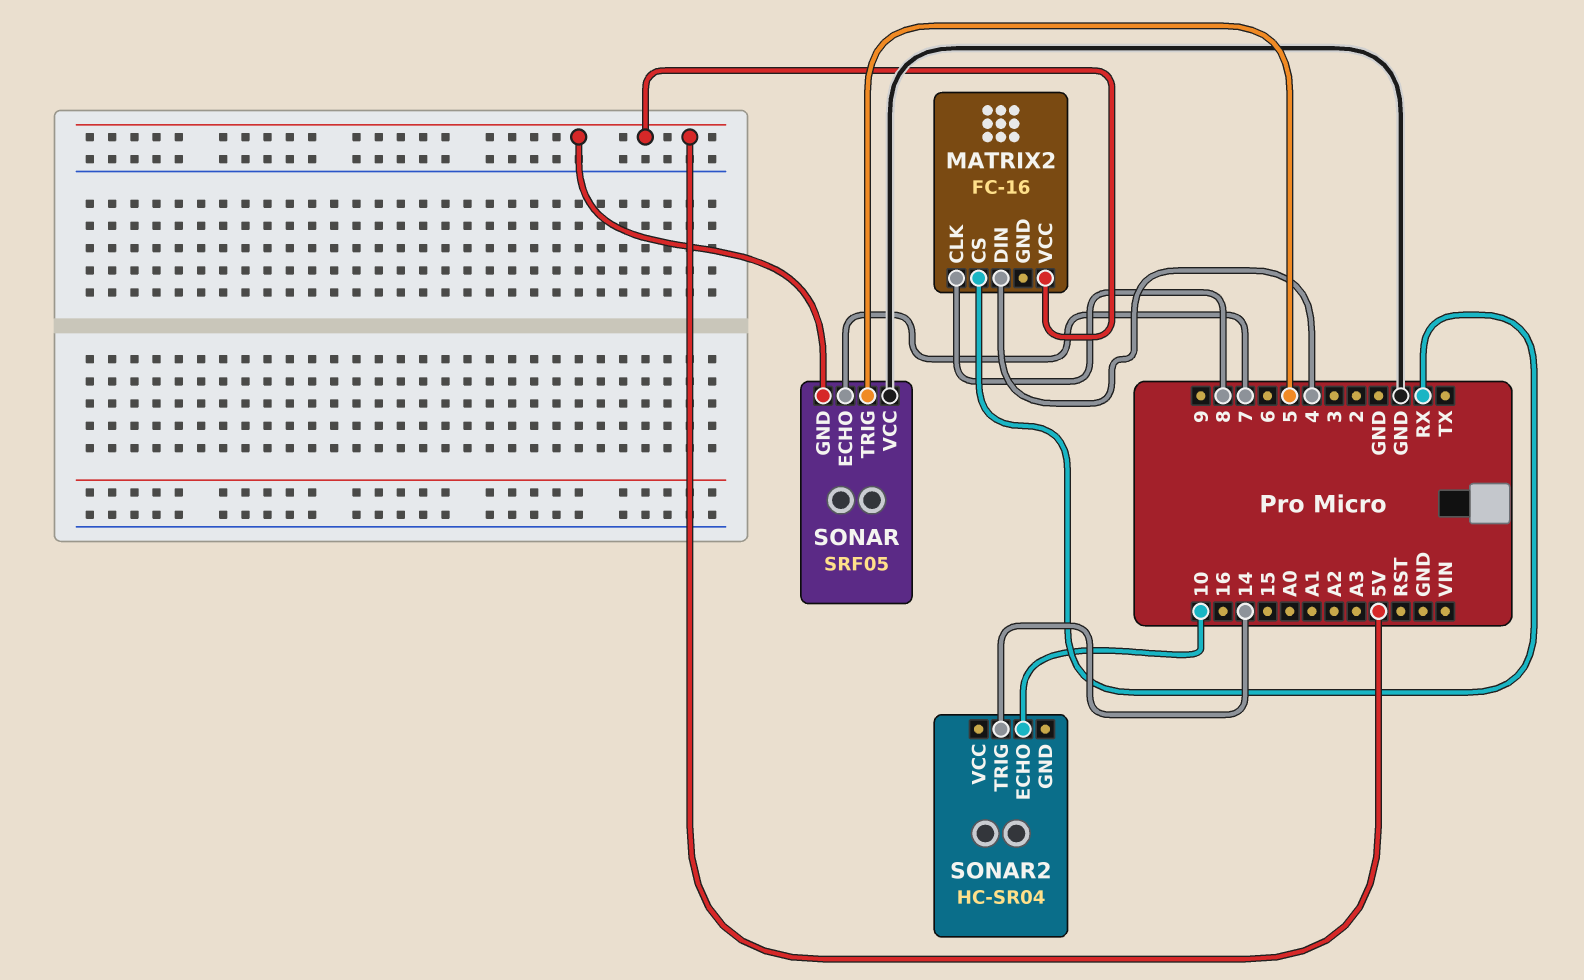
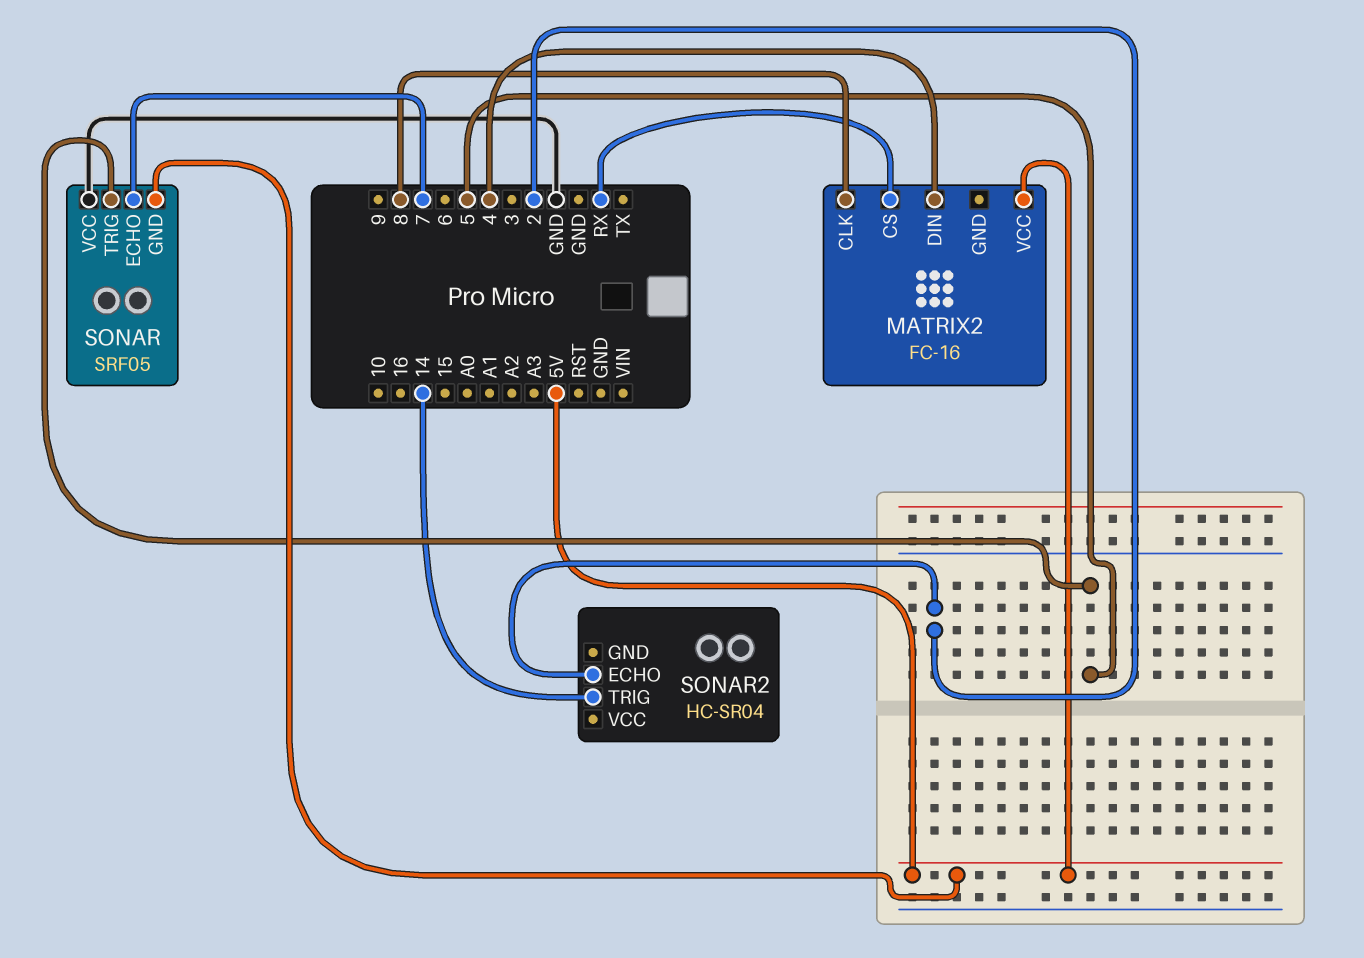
SONAR2 pin ECHO: 10 -> 2

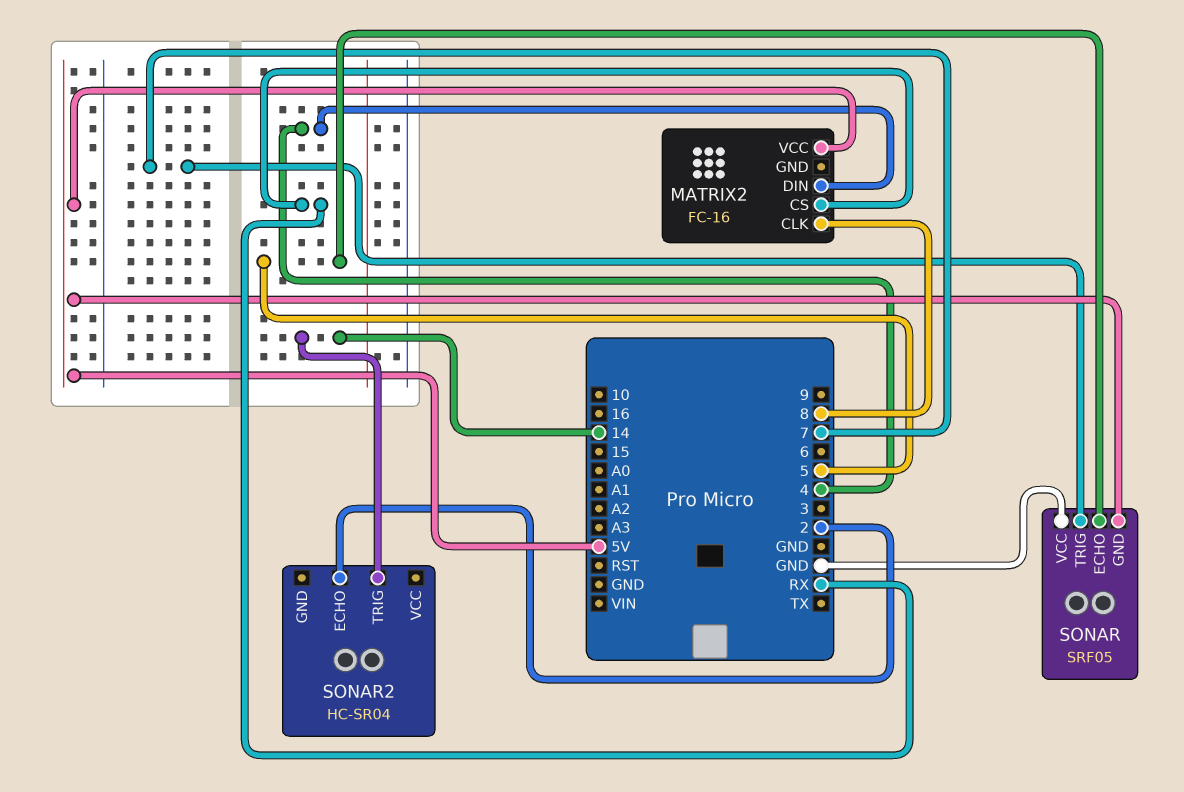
SONAR pin ECHO: 7 -> 5
SONAR pin TRIG: 5 -> 7

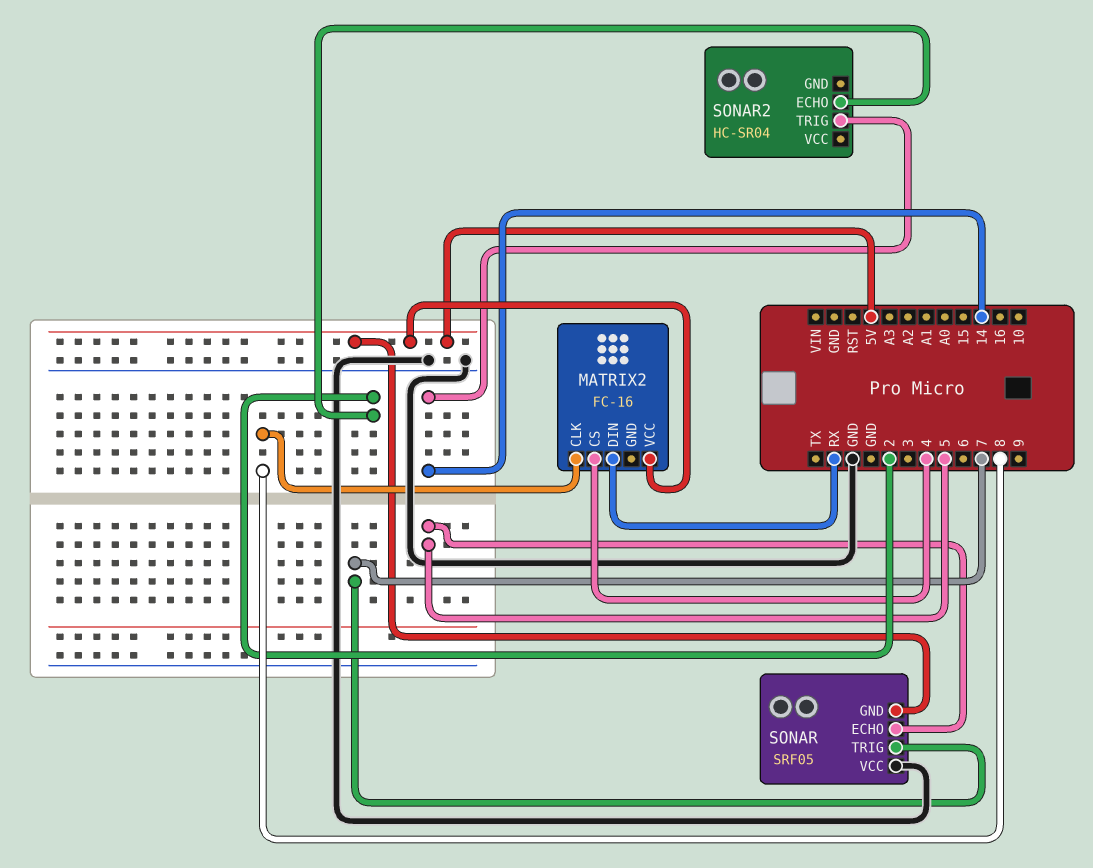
MATRIX2 pin CS: RX -> 4
MATRIX2 pin DIN: 4 -> RX

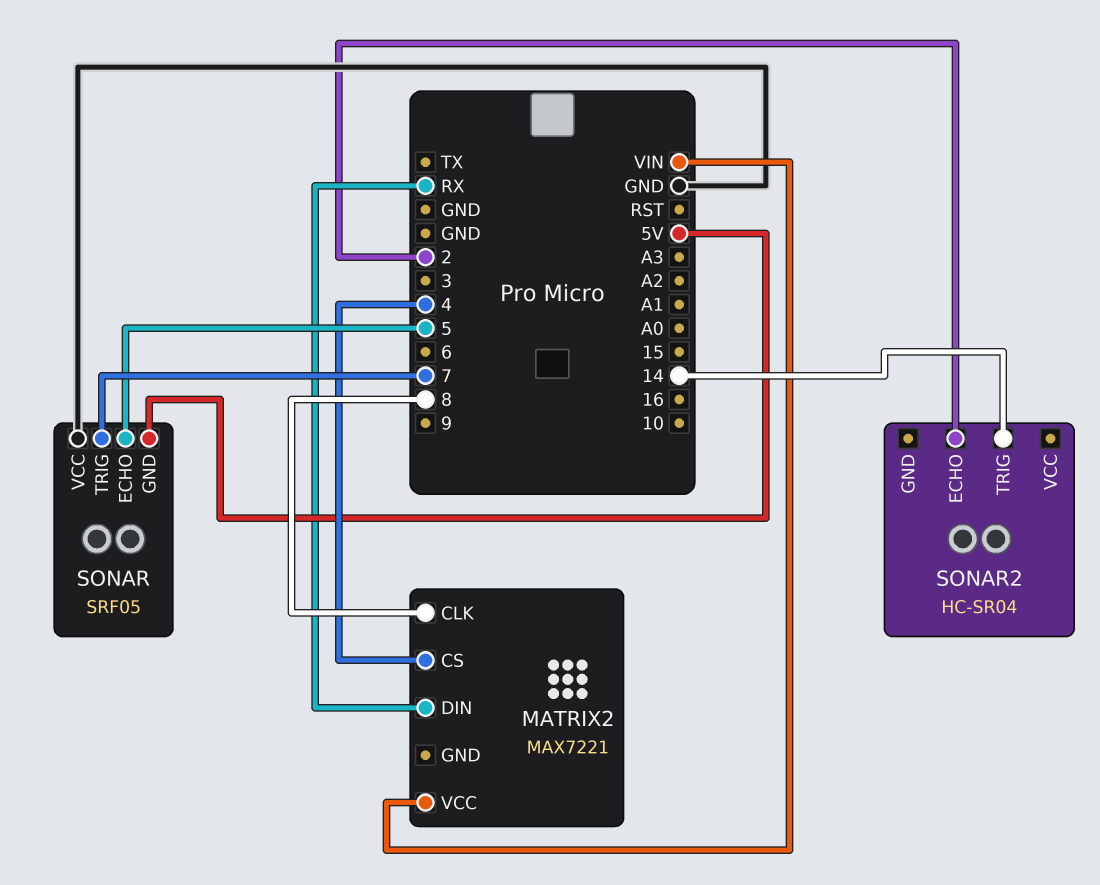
MATRIX2: FC-16 -> MAX7221
MATRIX2 pin VCC: 5V -> VIN

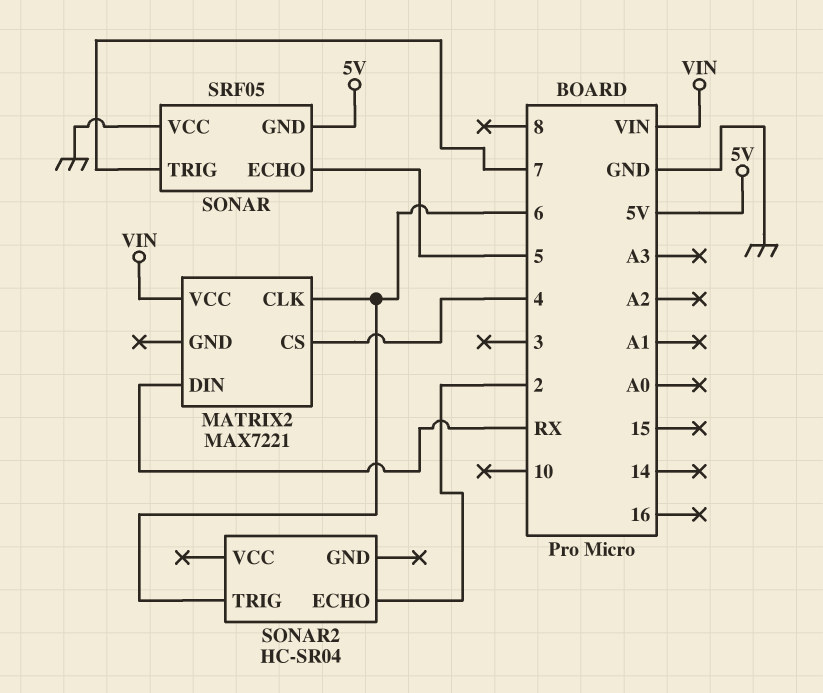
MATRIX2 pin CLK: 8 -> 6
SONAR2 pin TRIG: 14 -> 6

